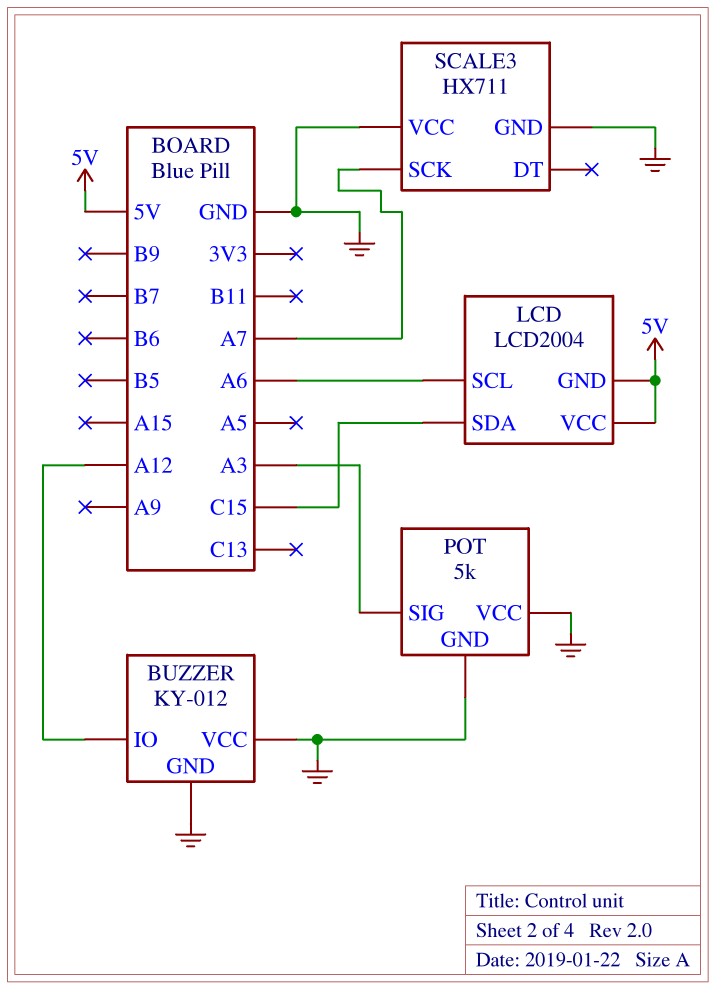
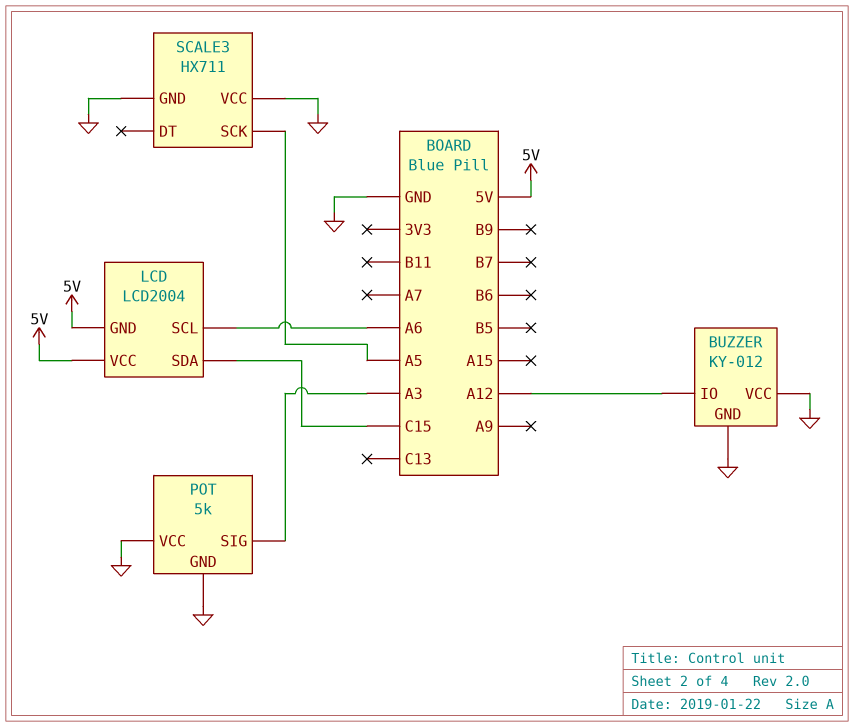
SCALE3 pin SCK: A7 -> A5

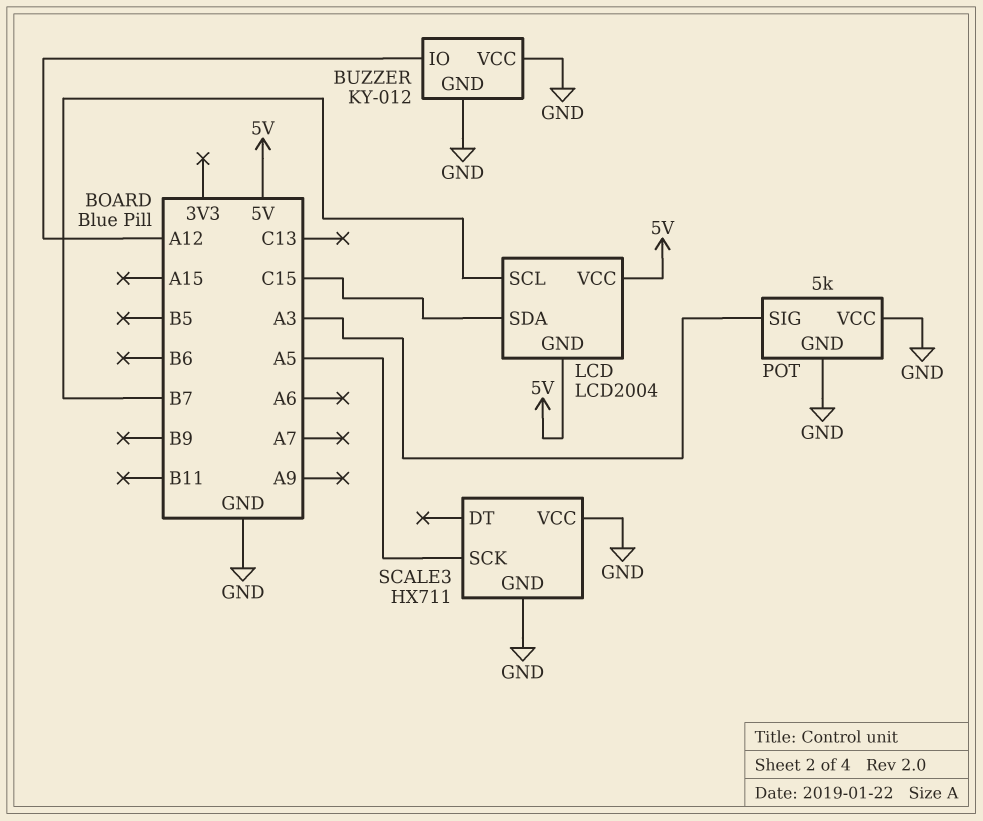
LCD pin SCL: A6 -> B7

